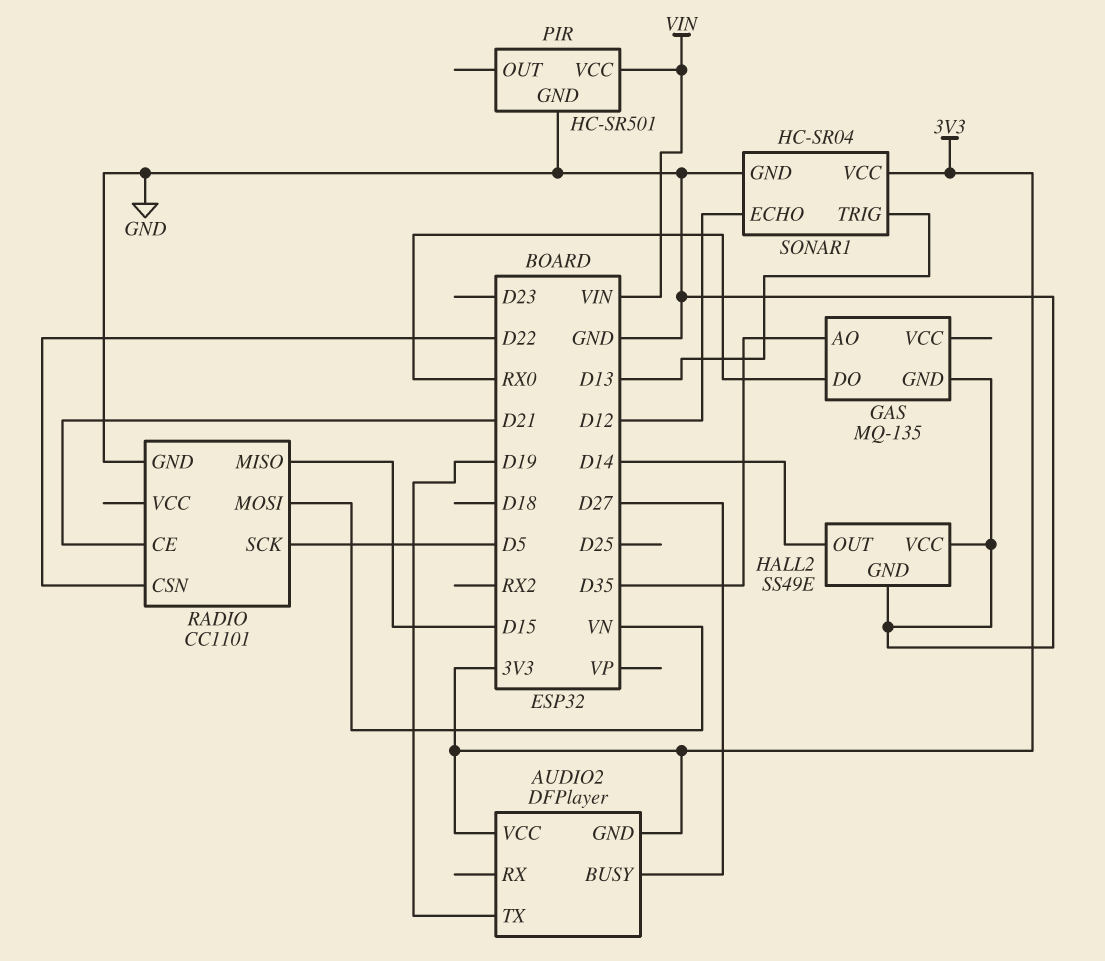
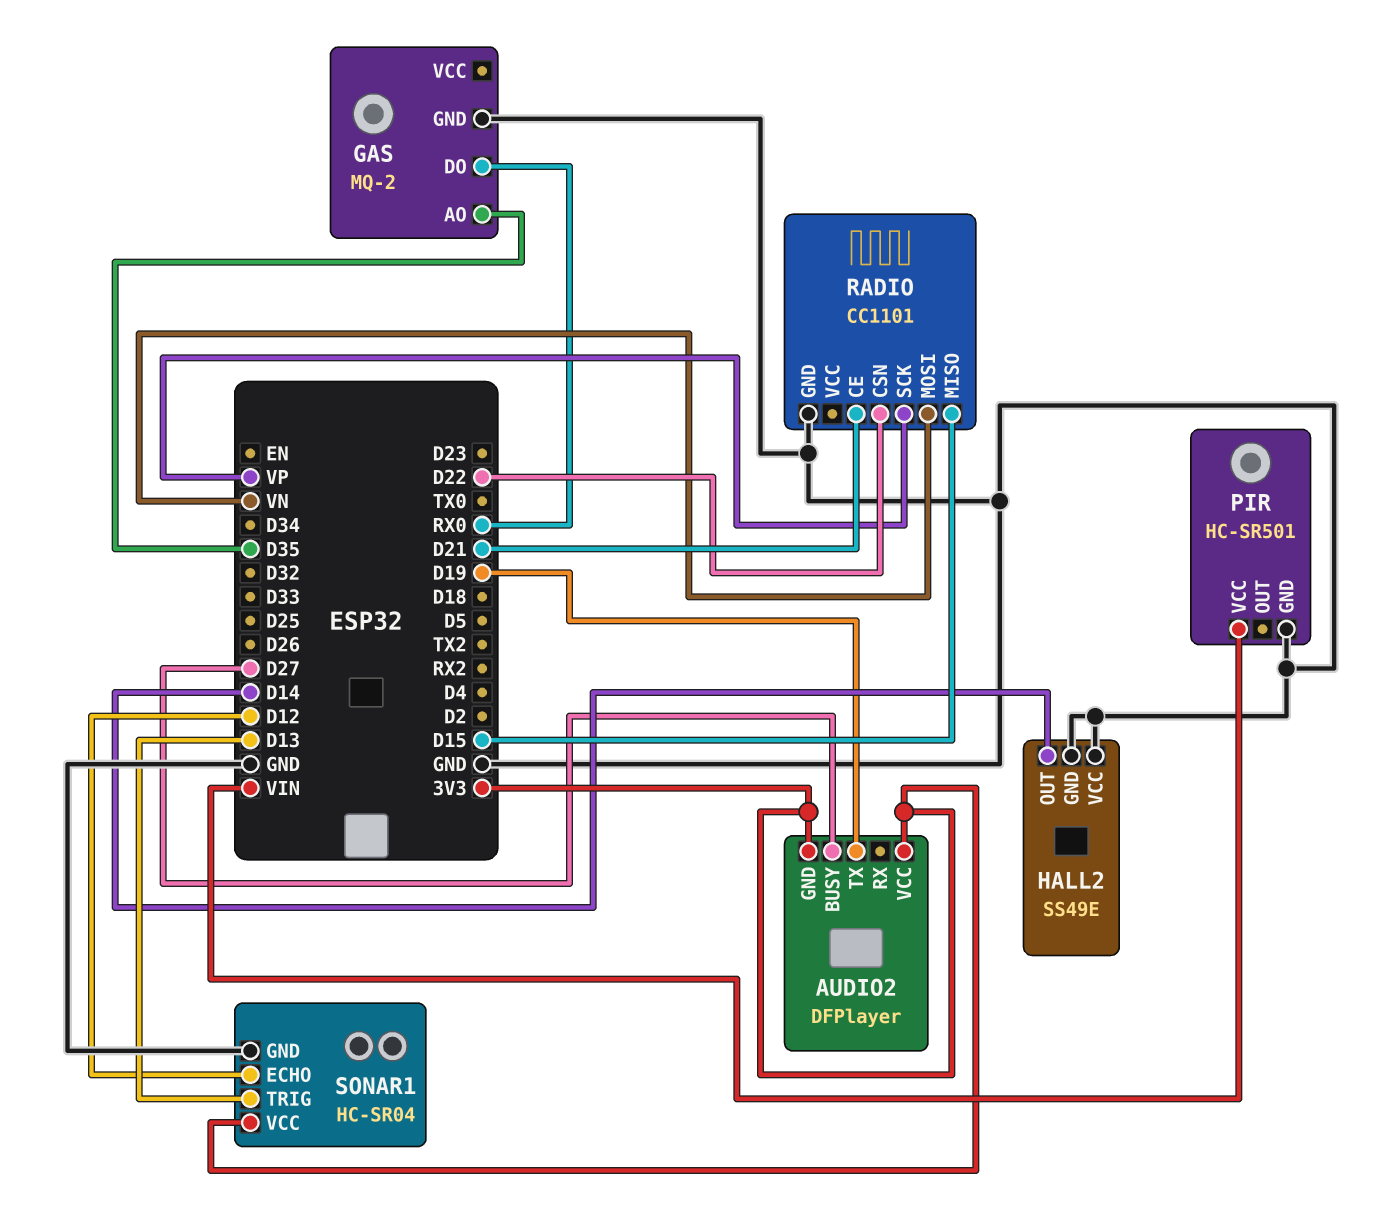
GAS: MQ-135 -> MQ-2
RADIO pin SCK: D5 -> VP

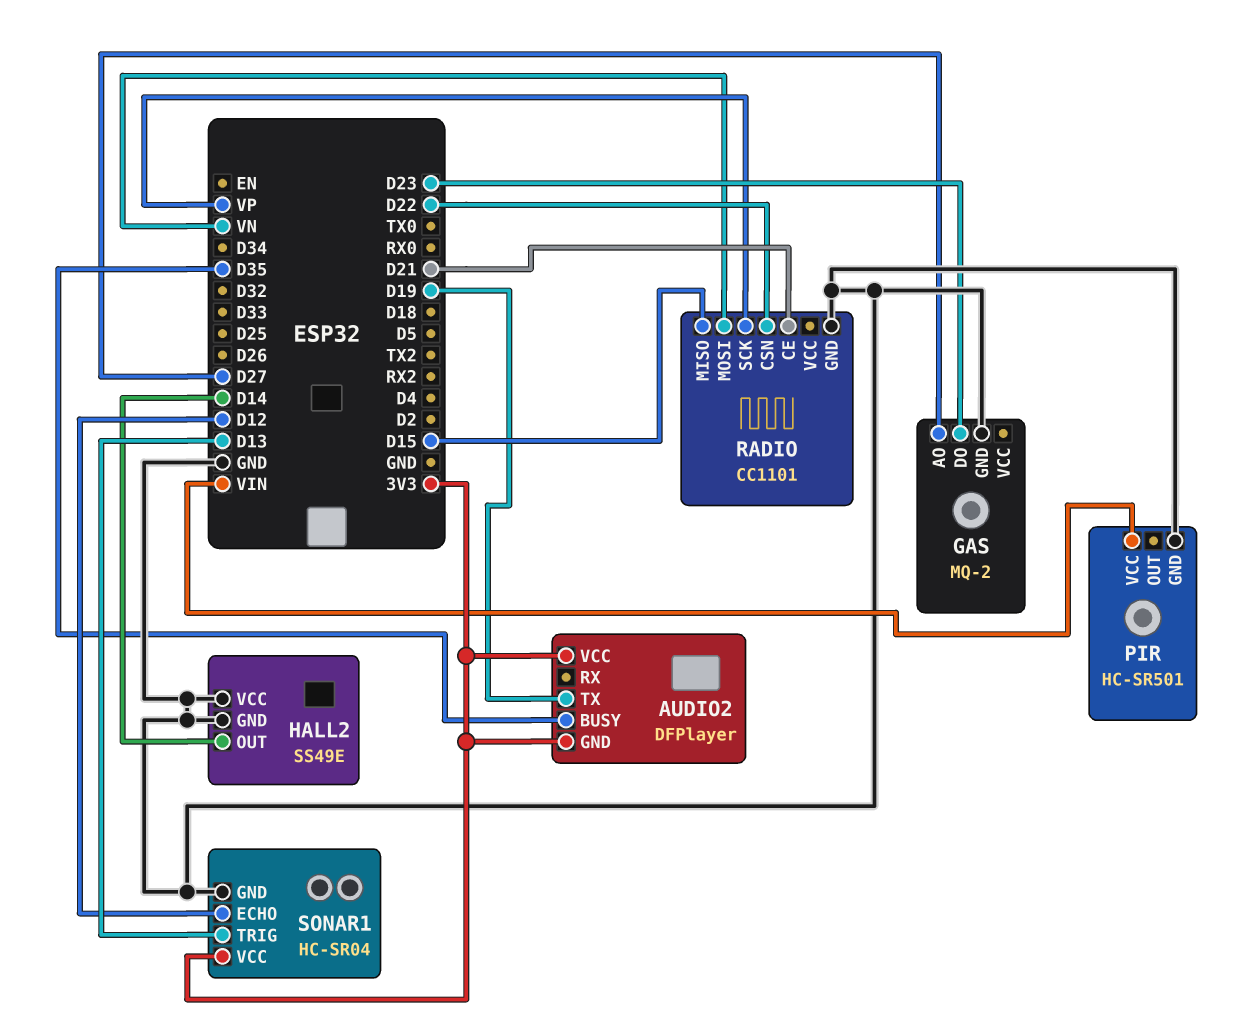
AUDIO2 pin BUSY: D27 -> D35
GAS pin AO: D35 -> D27
GAS pin DO: RX0 -> D23

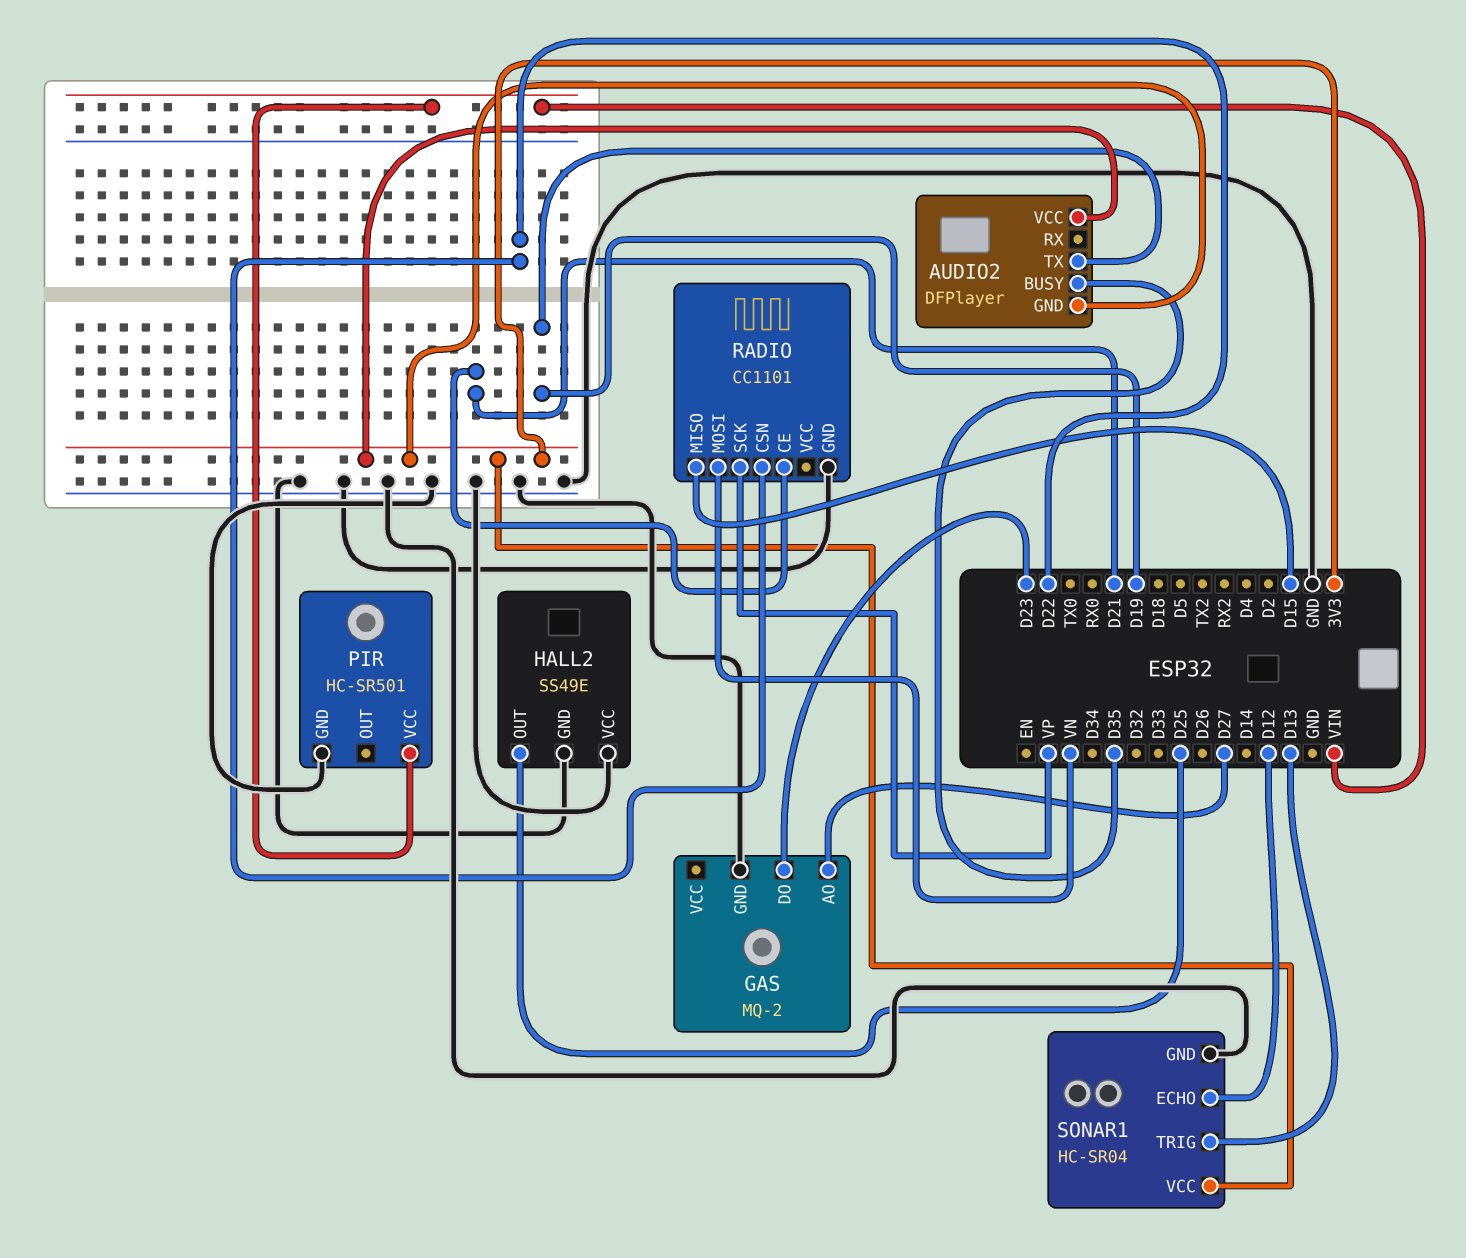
HALL2 pin OUT: D14 -> D25

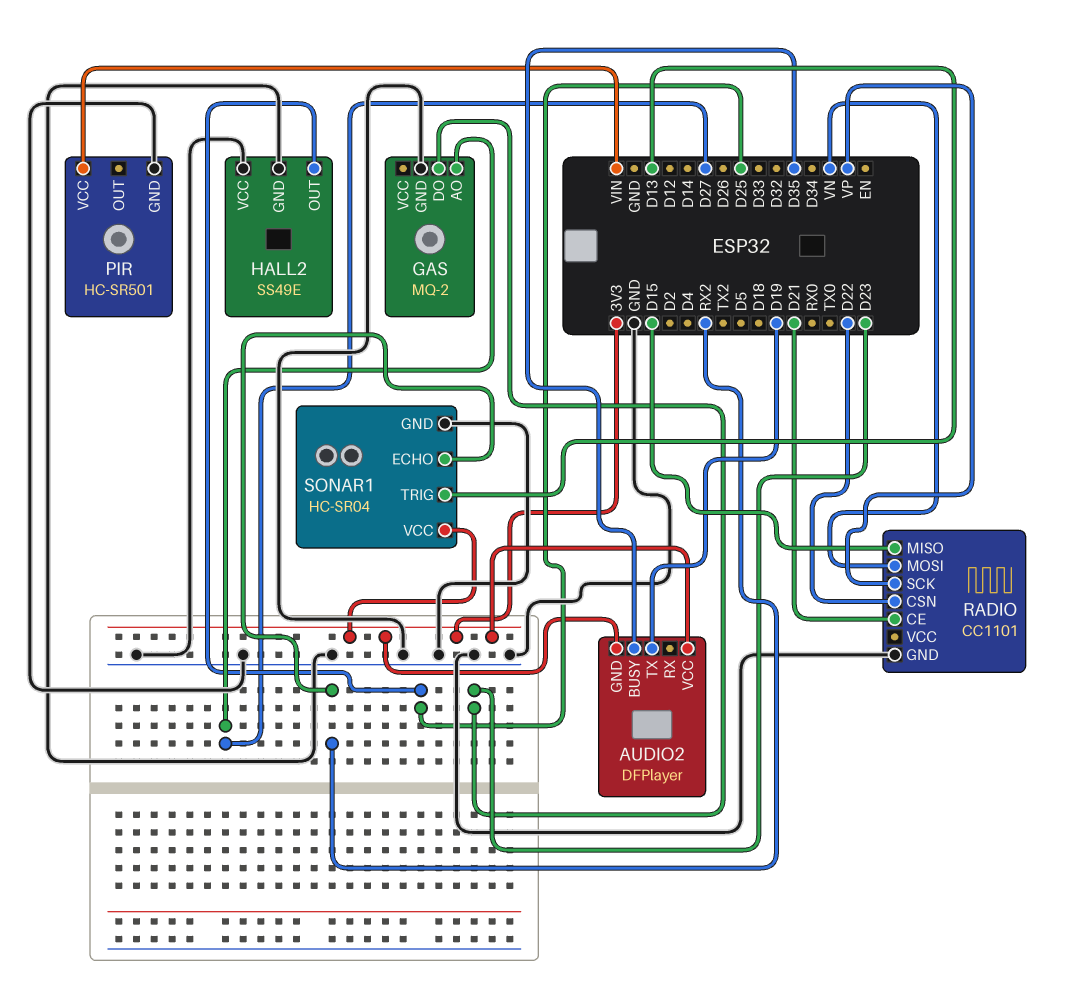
SONAR1 pin ECHO: D12 -> RX2

